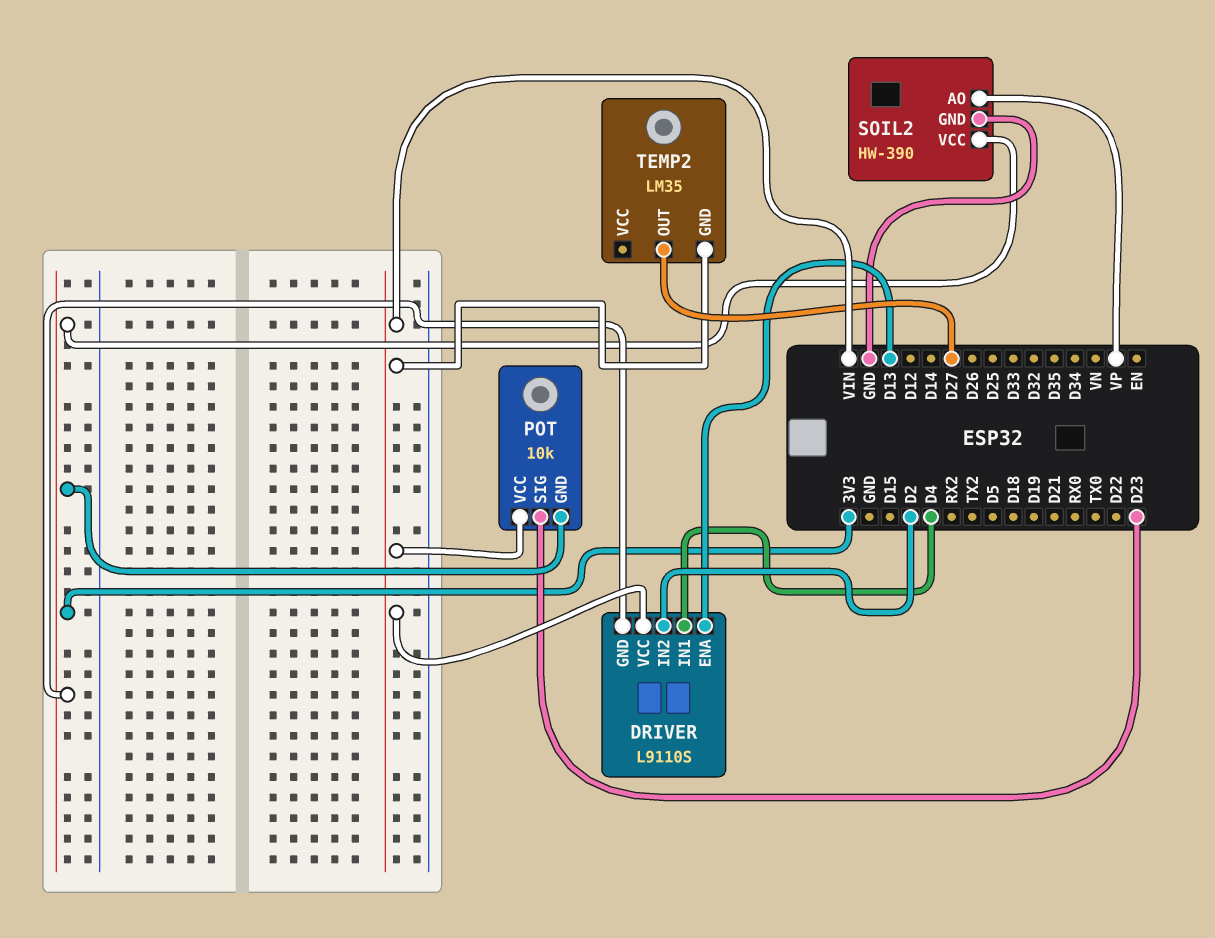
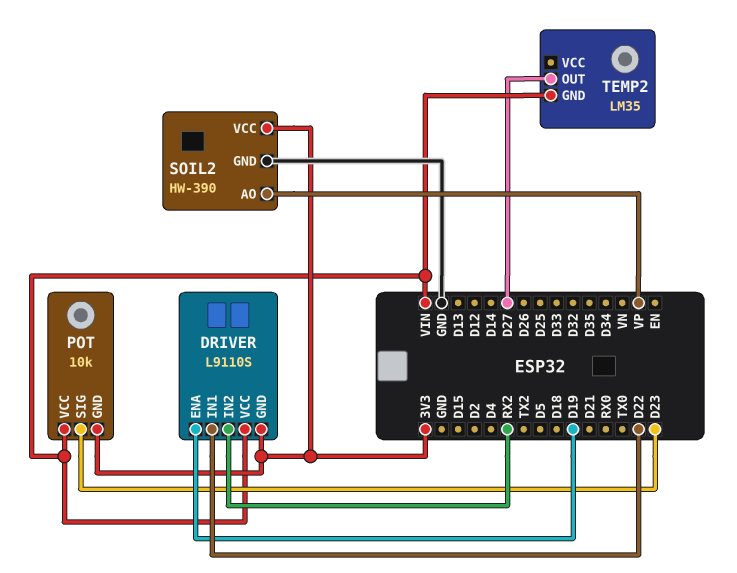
DRIVER pin ENA: D13 -> D19
DRIVER pin IN1: D4 -> D22
DRIVER pin IN2: D2 -> RX2

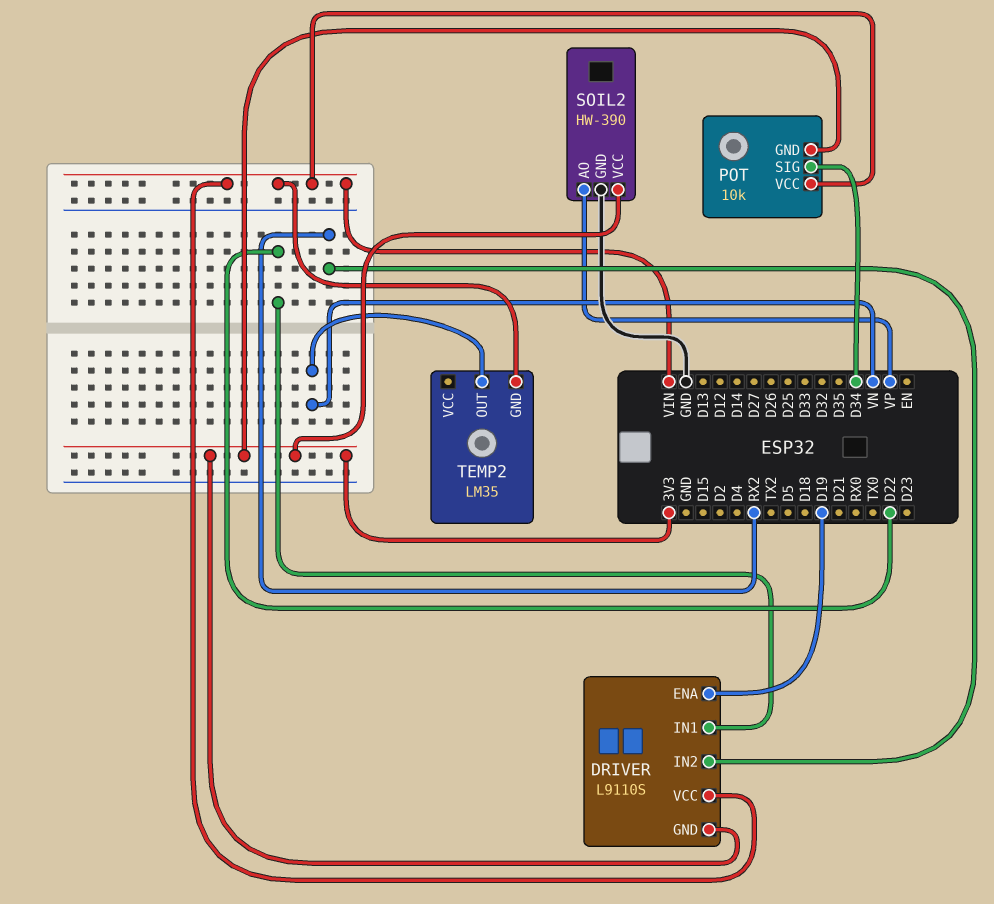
POT pin SIG: D23 -> D34
TEMP2 pin OUT: D27 -> VN

